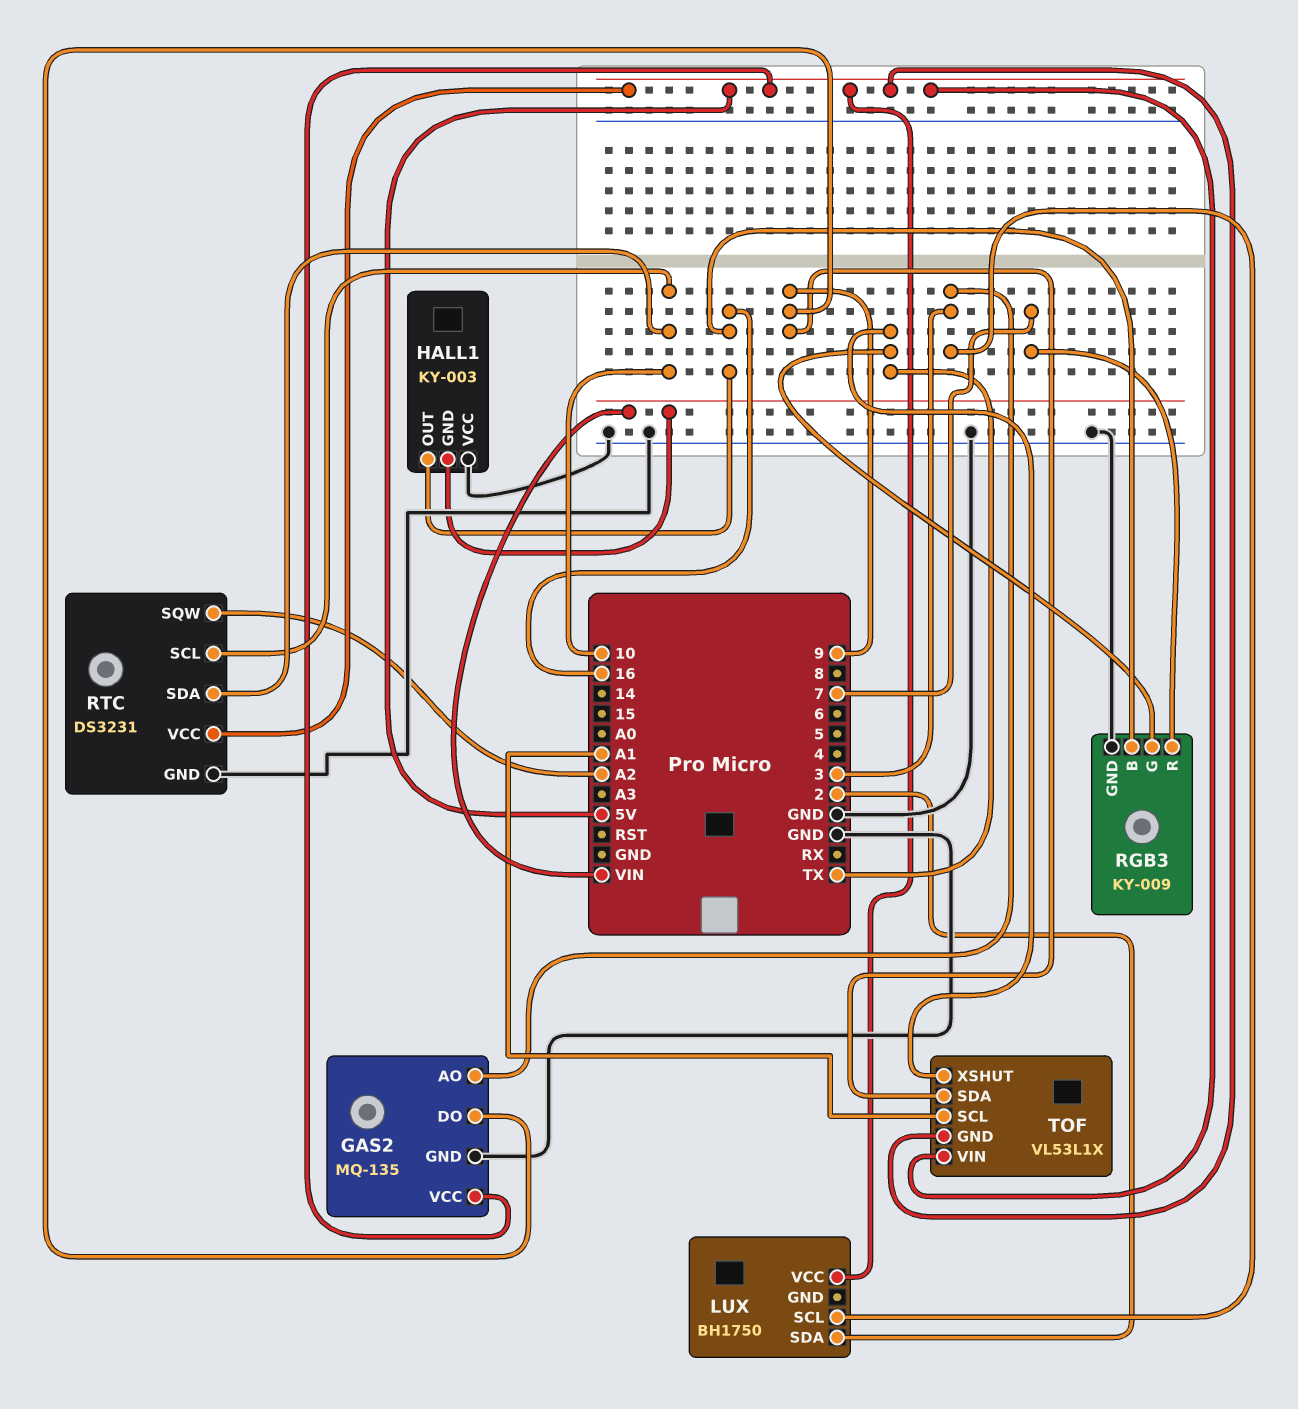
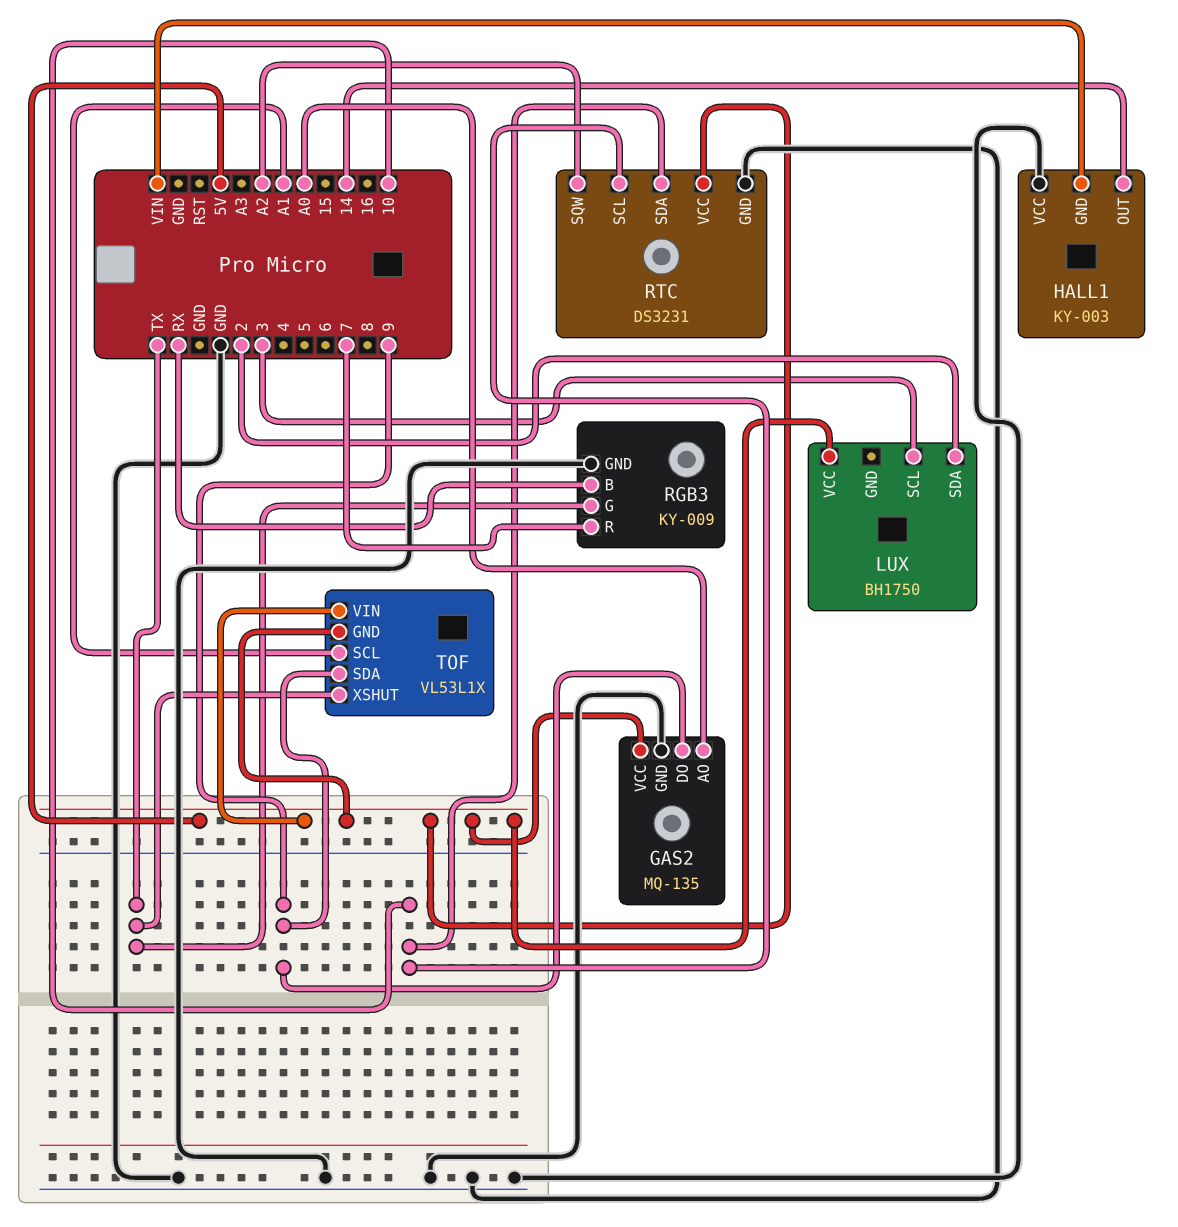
GAS2 pin AO: 3 -> A0
HALL1 pin OUT: 16 -> 14
RGB3 pin B: 16 -> RX

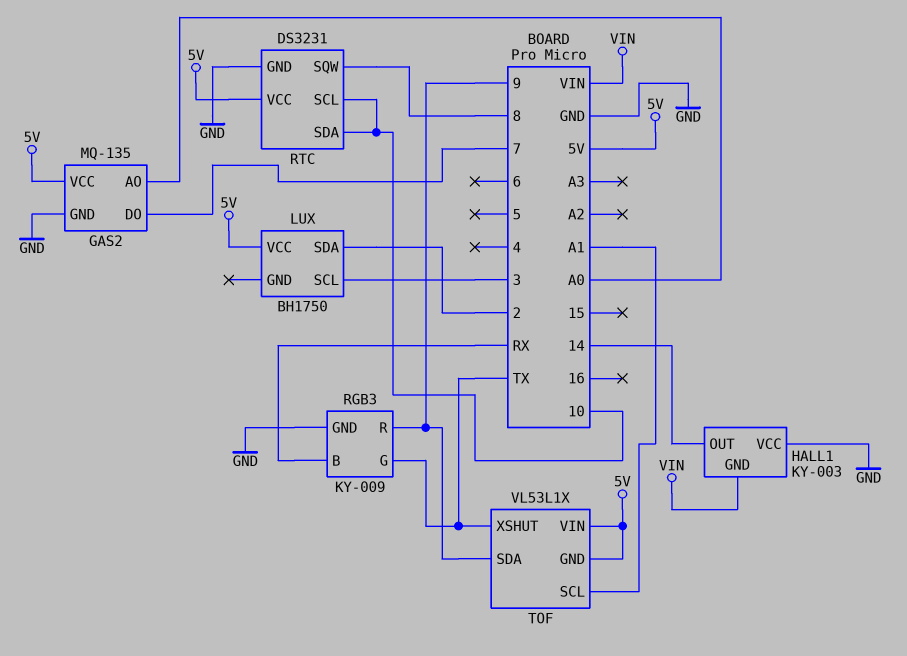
GAS2 pin DO: 9 -> 7
RGB3 pin R: 7 -> 9
RTC pin SQW: A2 -> 8

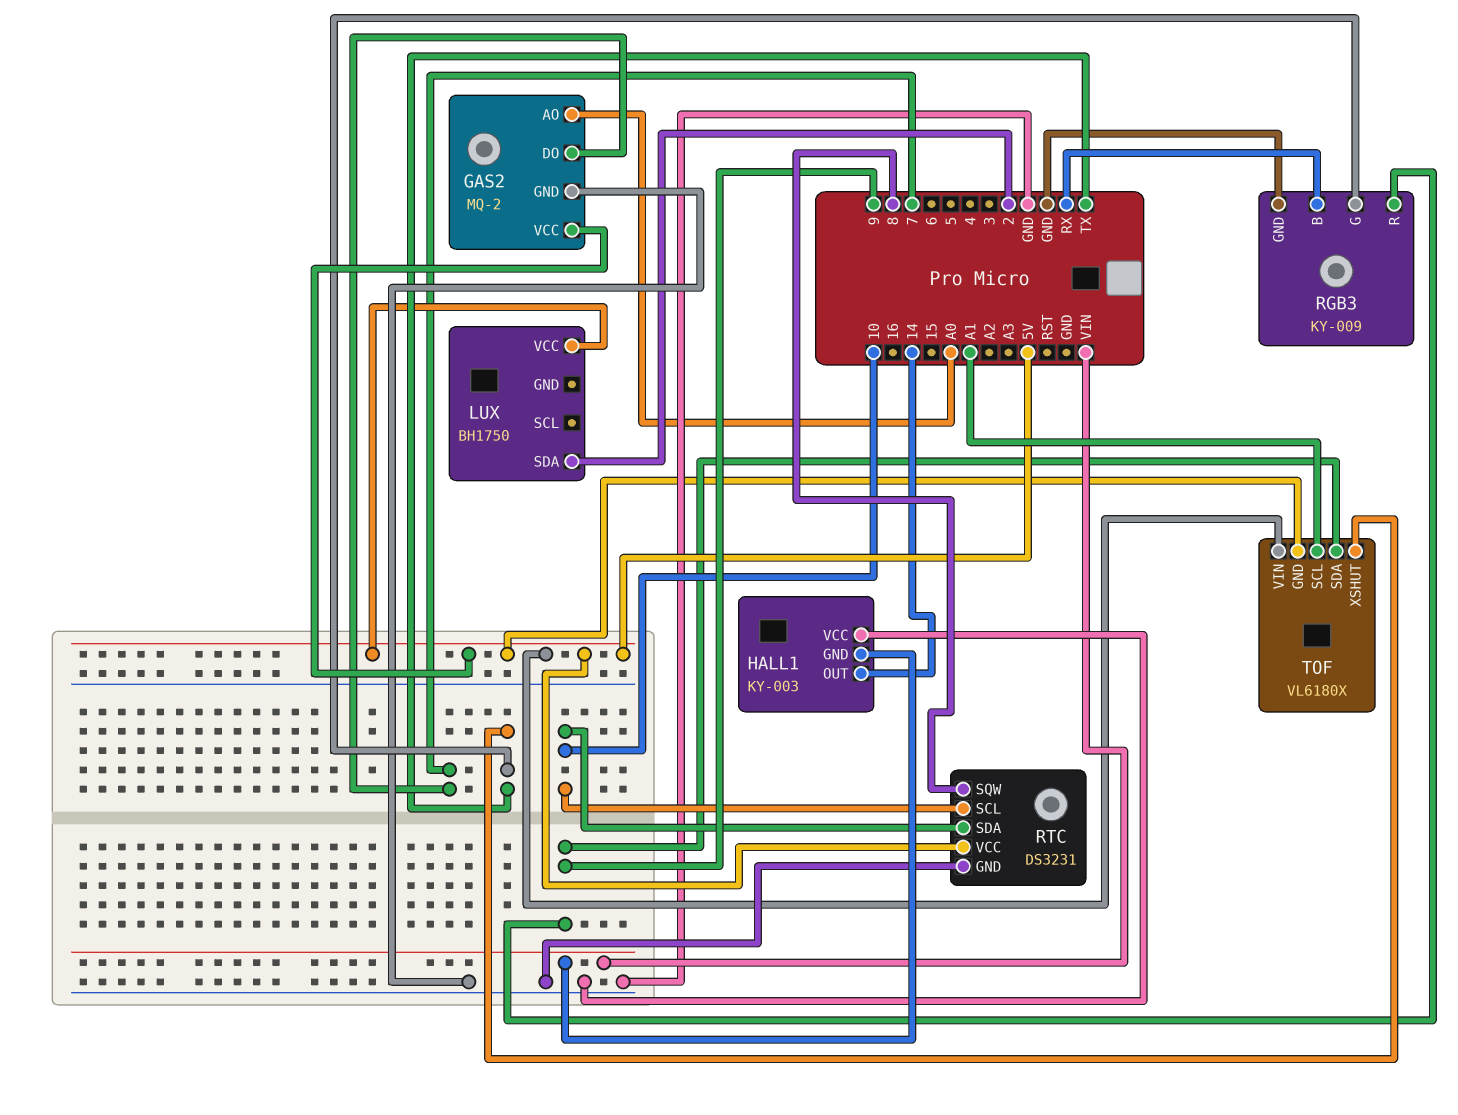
GAS2: MQ-135 -> MQ-2
LUX pin SCL: 3 -> none
TOF: VL53L1X -> VL6180X

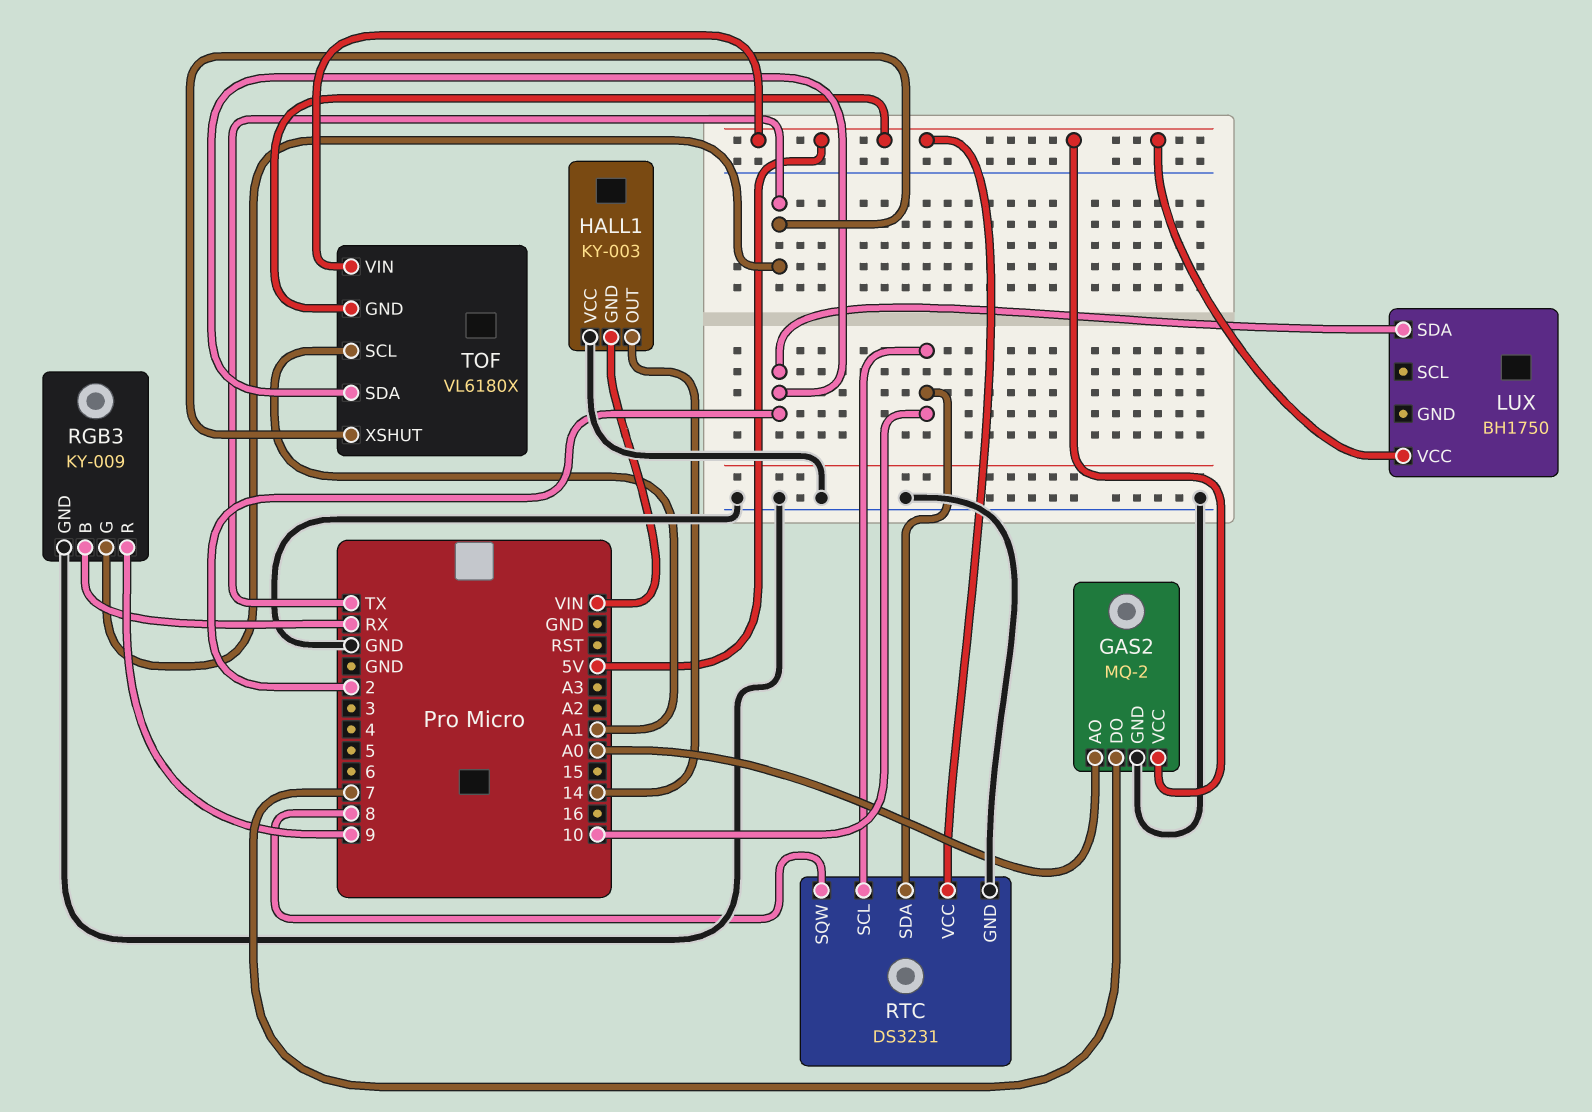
TOF pin SDA: 9 -> 2

